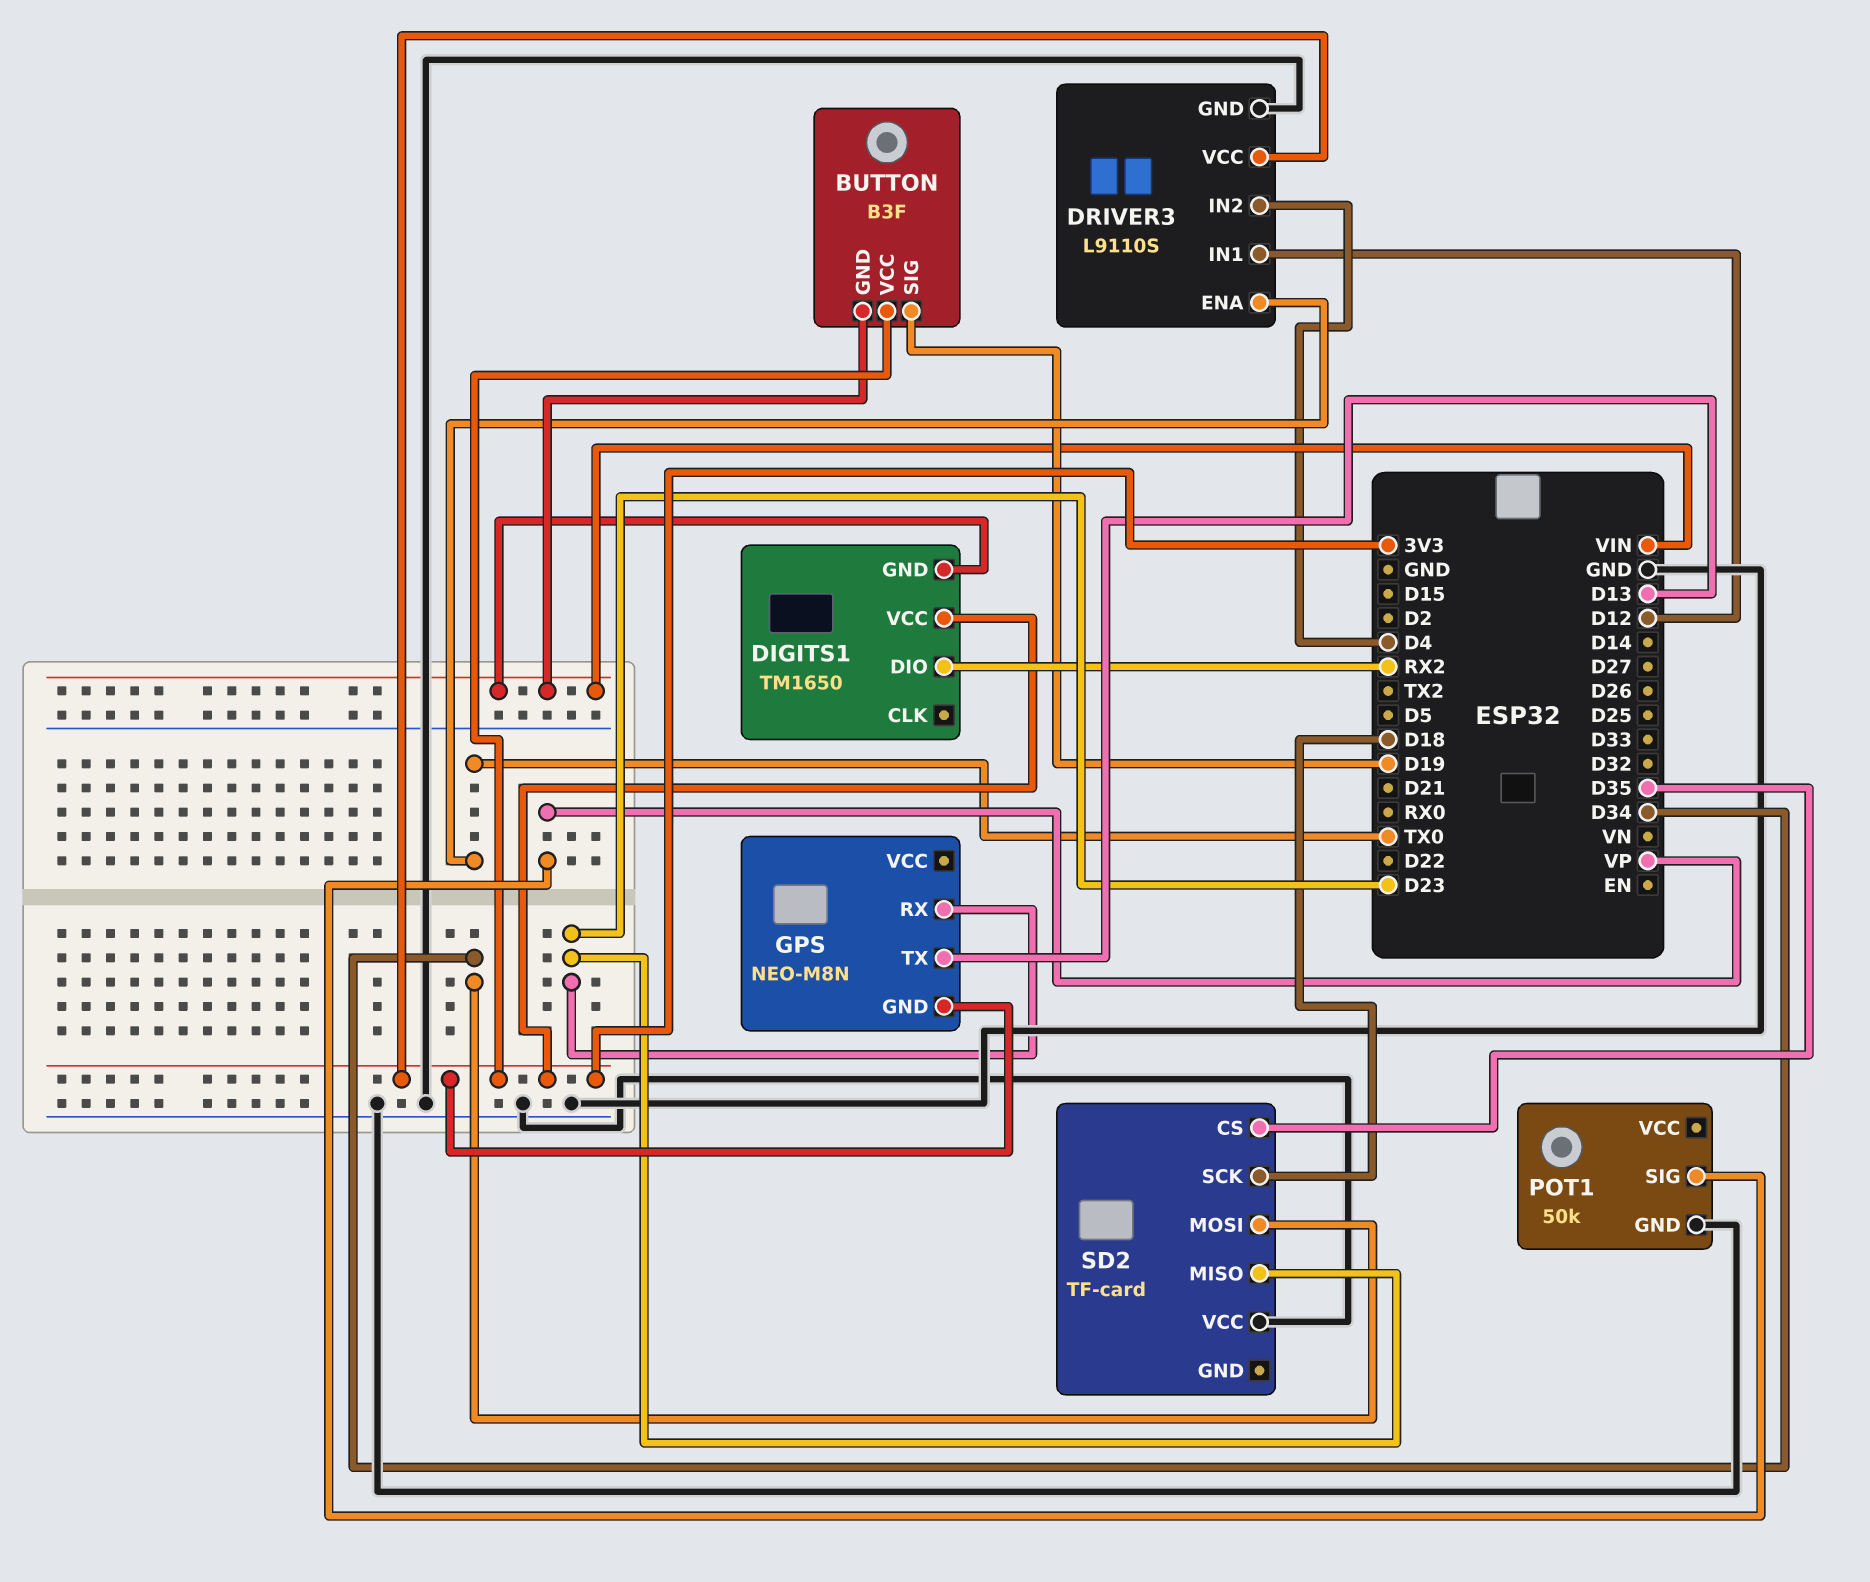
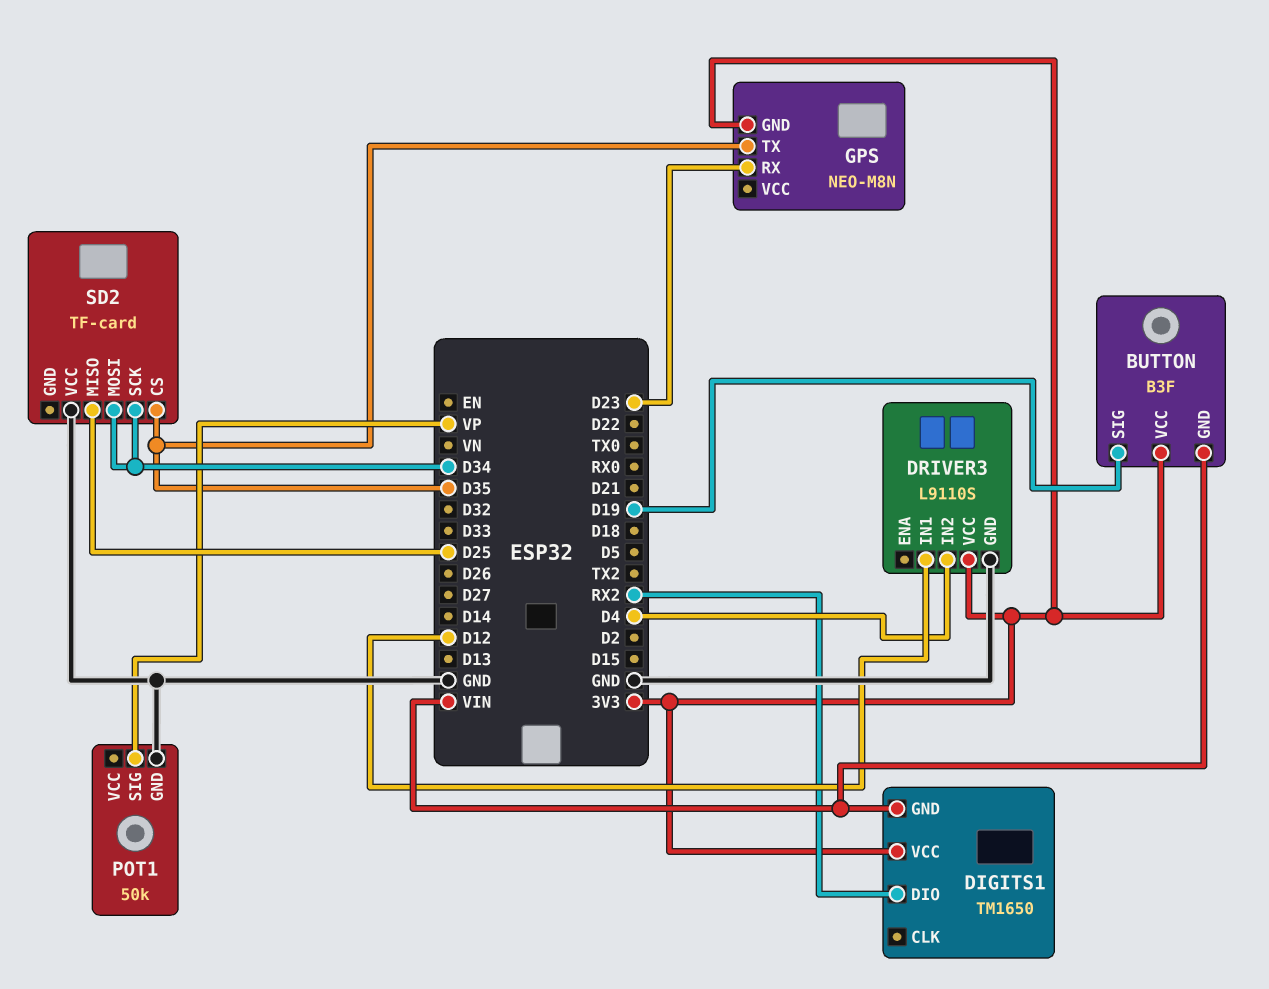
DRIVER3 pin ENA: TX0 -> none
GPS pin TX: D13 -> D35
SD2 pin MISO: D23 -> D25
SD2 pin SCK: D18 -> D34

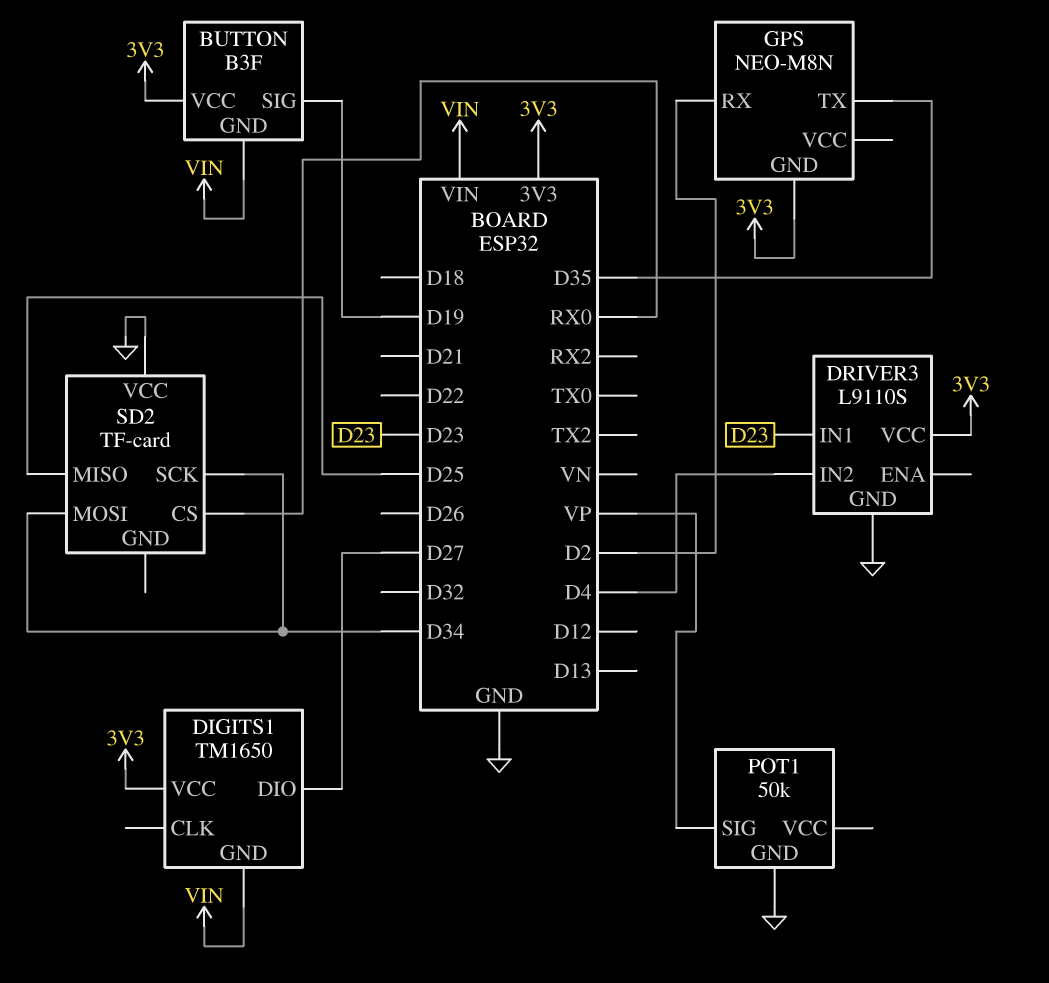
DIGITS1 pin DIO: RX2 -> D27
DRIVER3 pin IN1: D12 -> D23
GPS pin RX: D23 -> D2
SD2 pin CS: D35 -> RX0

